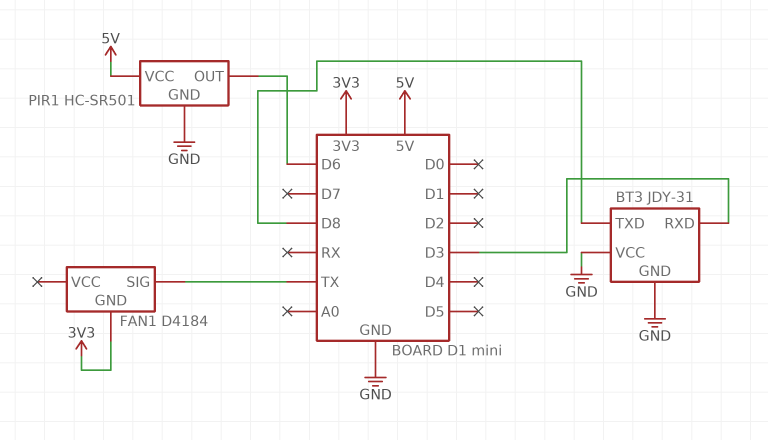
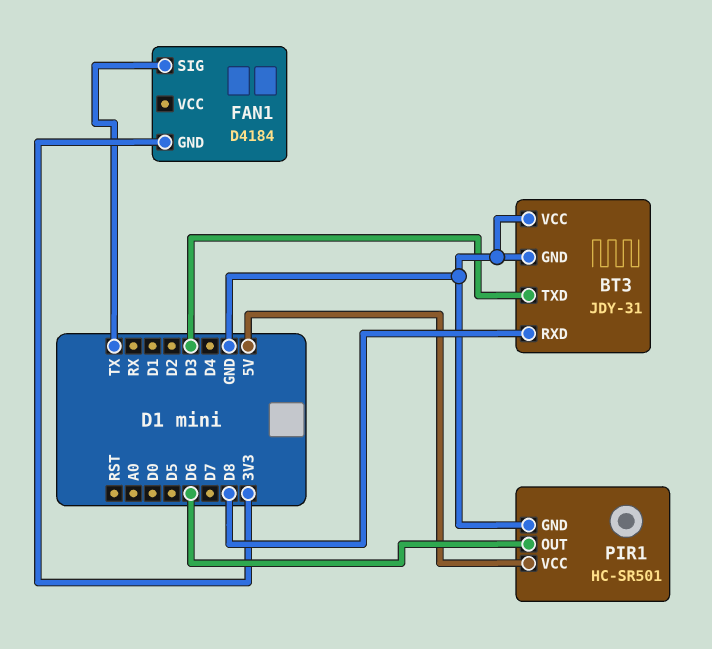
BT3 pin RXD: D3 -> D8
BT3 pin TXD: D8 -> D3

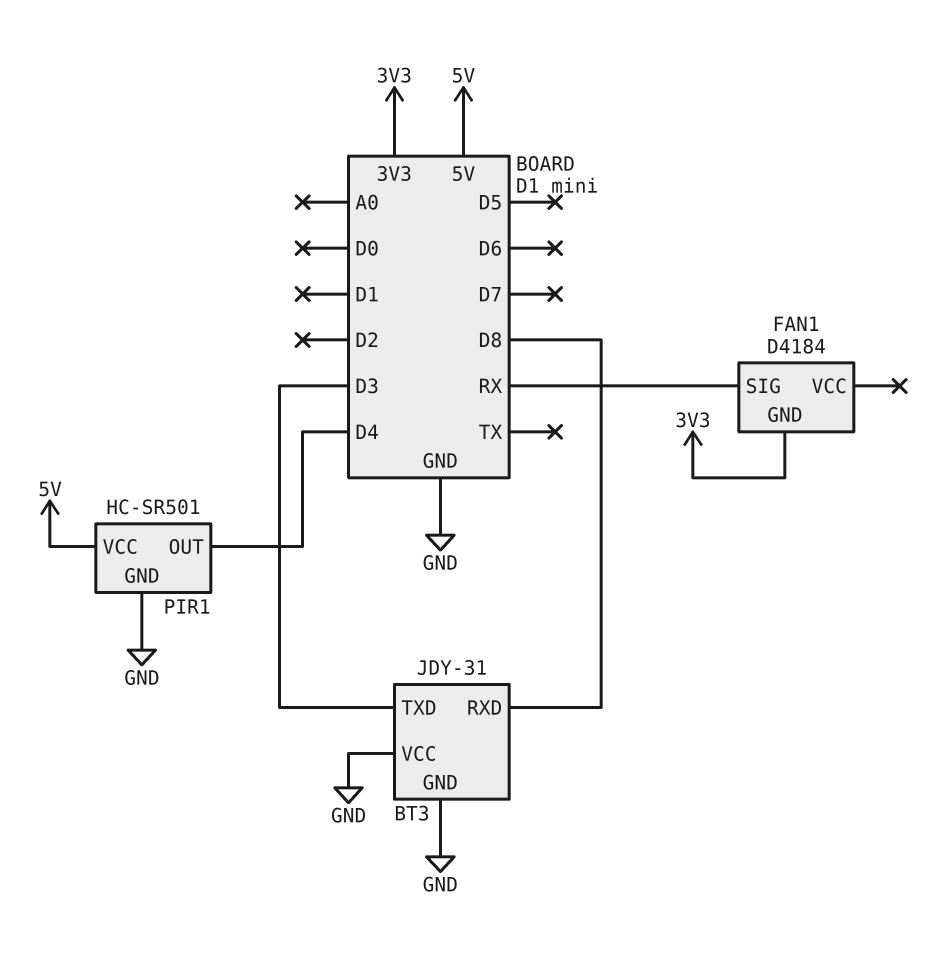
FAN1 pin SIG: TX -> RX
PIR1 pin OUT: D6 -> D4

